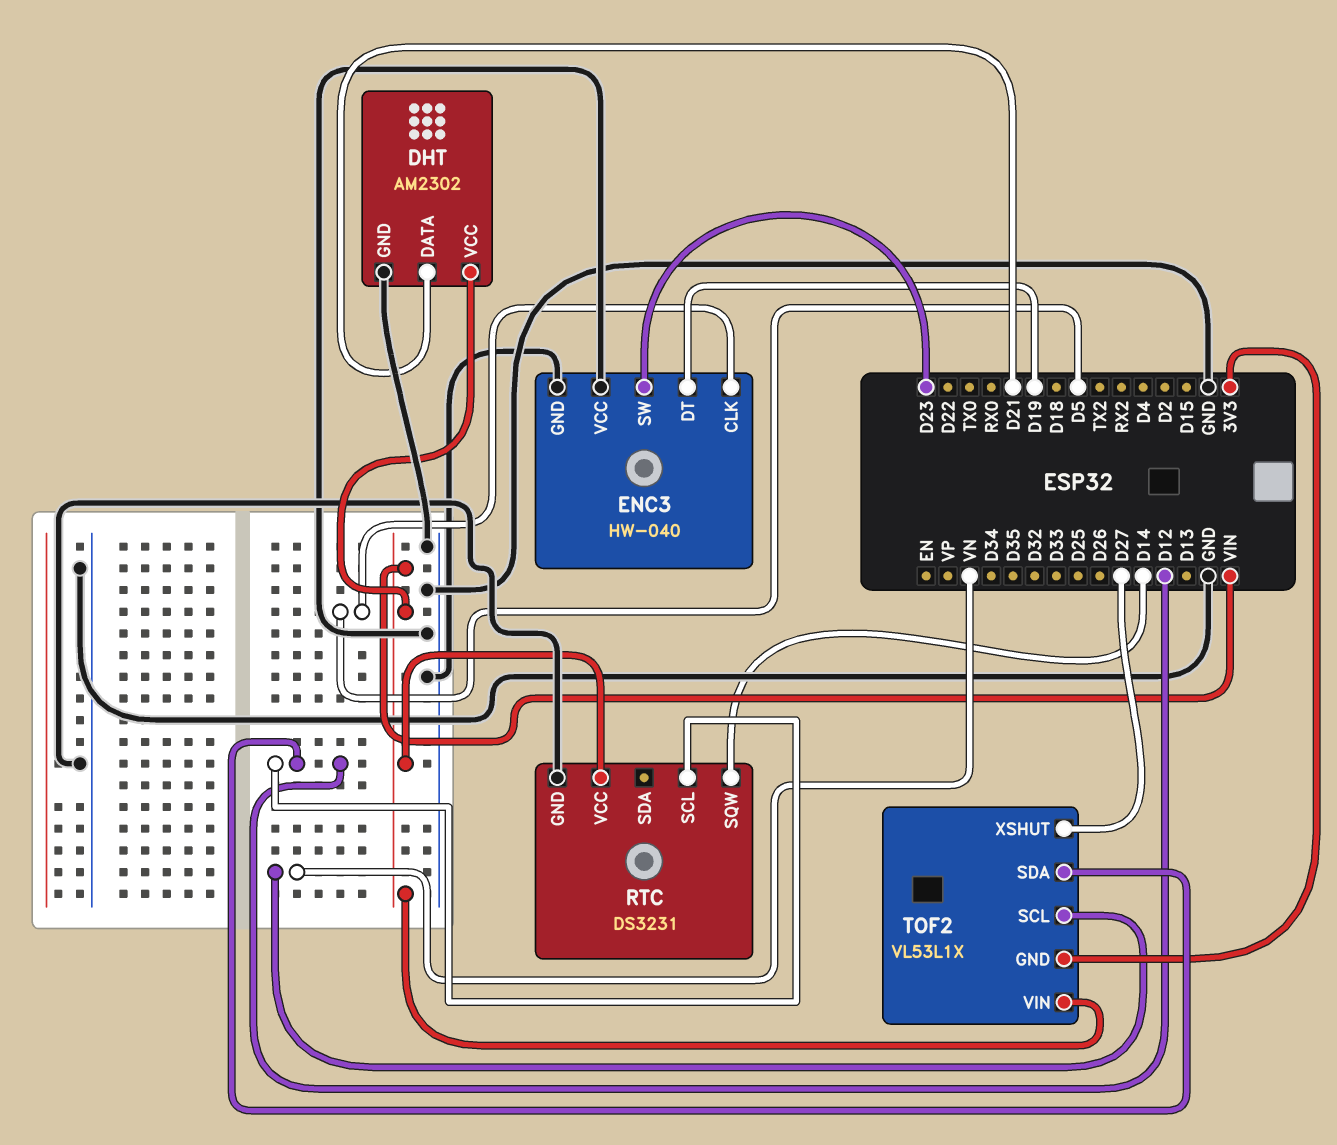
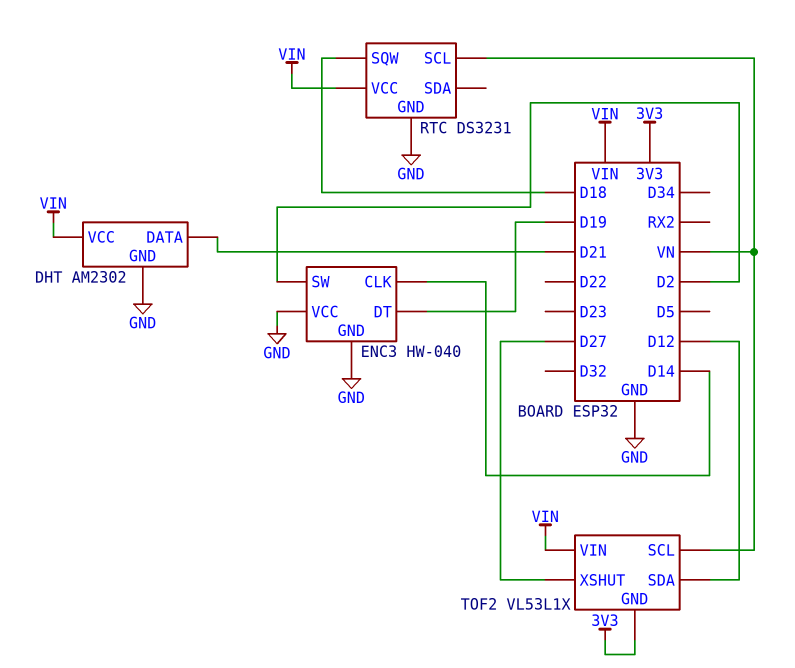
ENC3 pin CLK: D5 -> D14
ENC3 pin SW: D23 -> D2
RTC pin SCL: D12 -> VN
RTC pin SQW: D14 -> D18

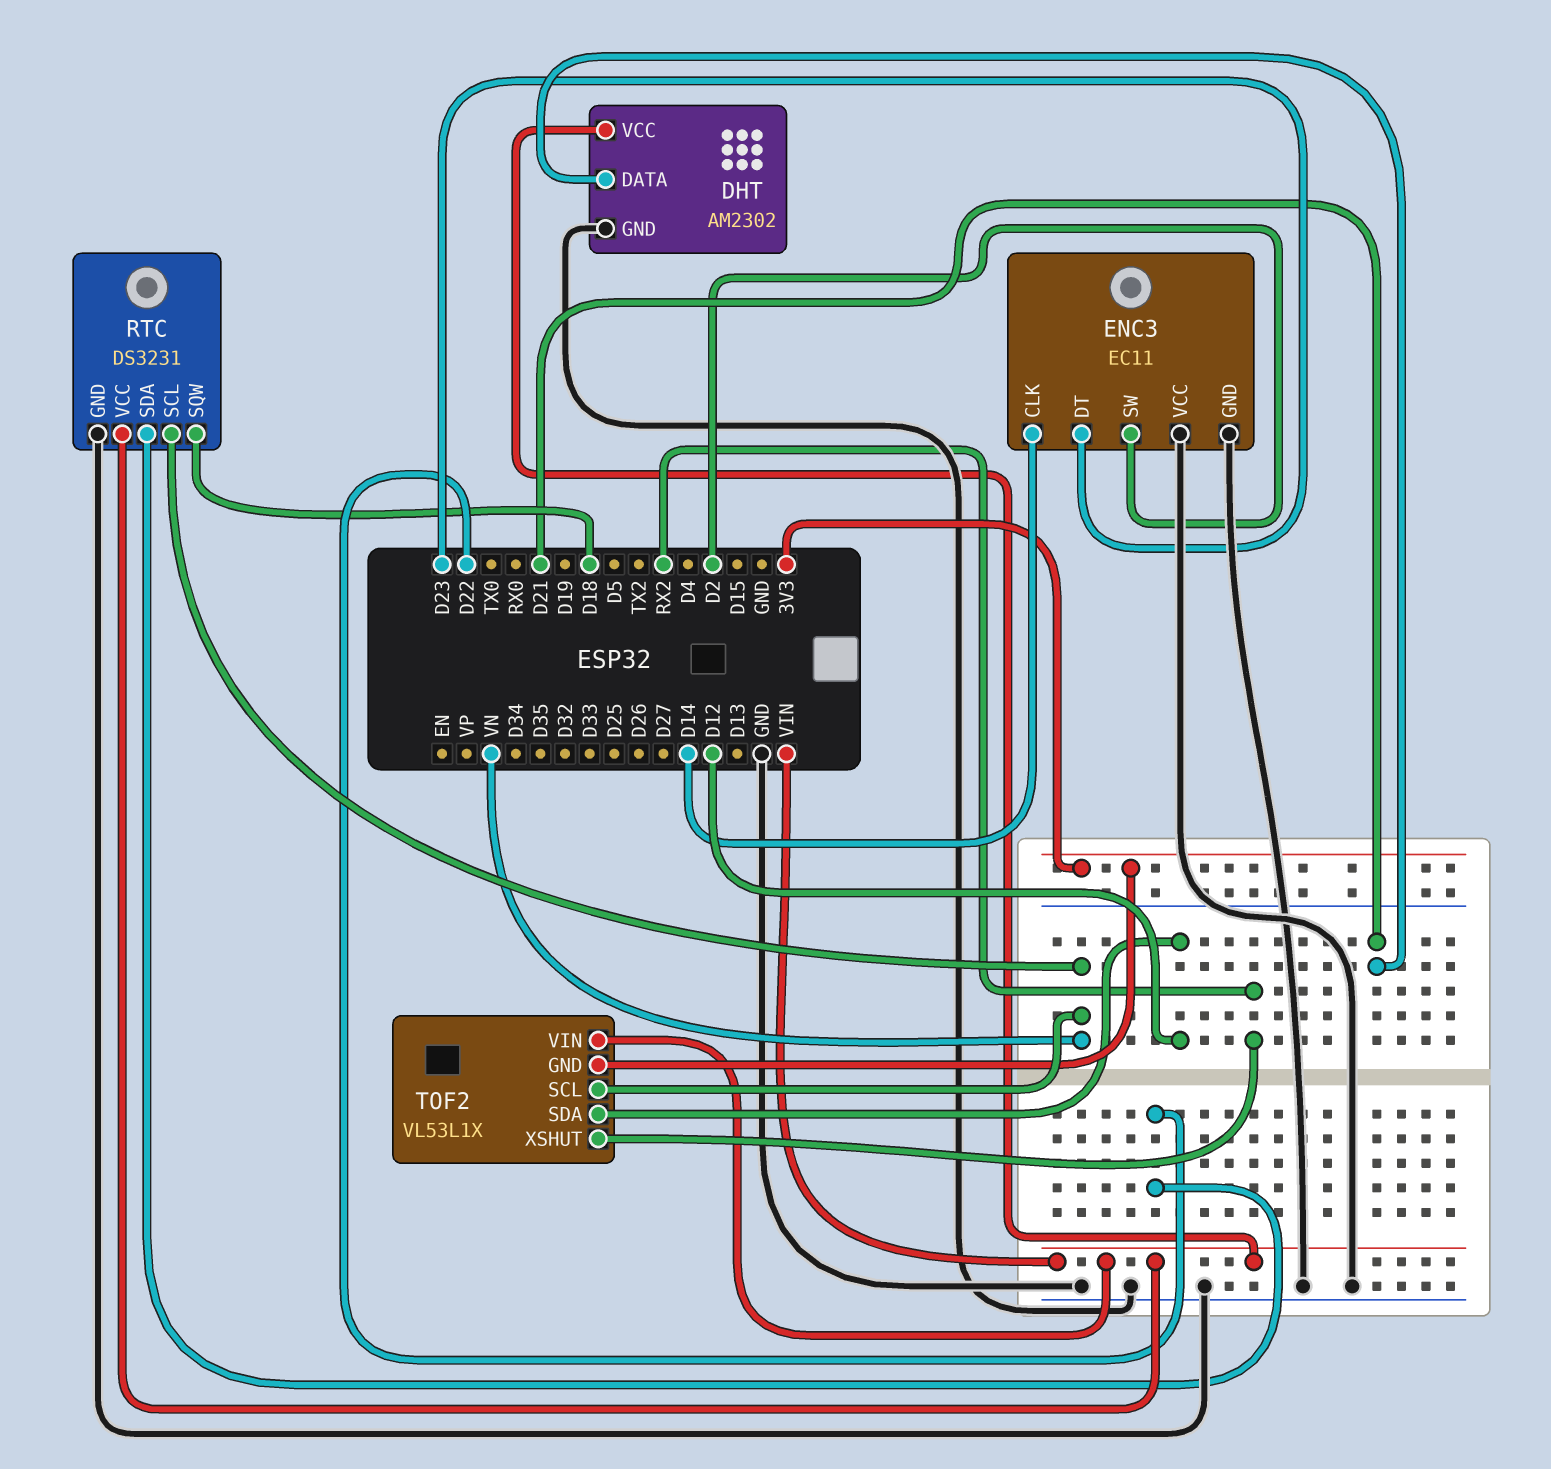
ENC3: HW-040 -> EC11
ENC3 pin DT: D19 -> D23
RTC pin SDA: none -> D22
TOF2 pin XSHUT: D27 -> RX2

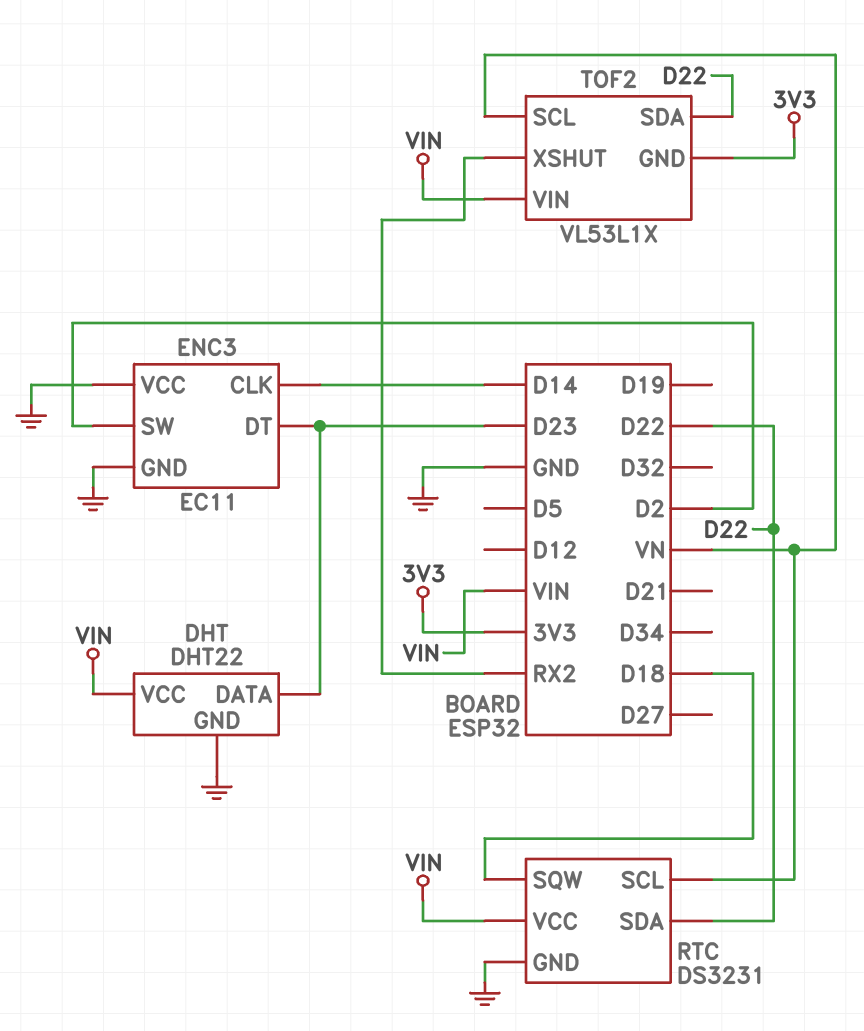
DHT: AM2302 -> DHT22
DHT pin DATA: D21 -> D23
TOF2 pin SDA: D12 -> D22

